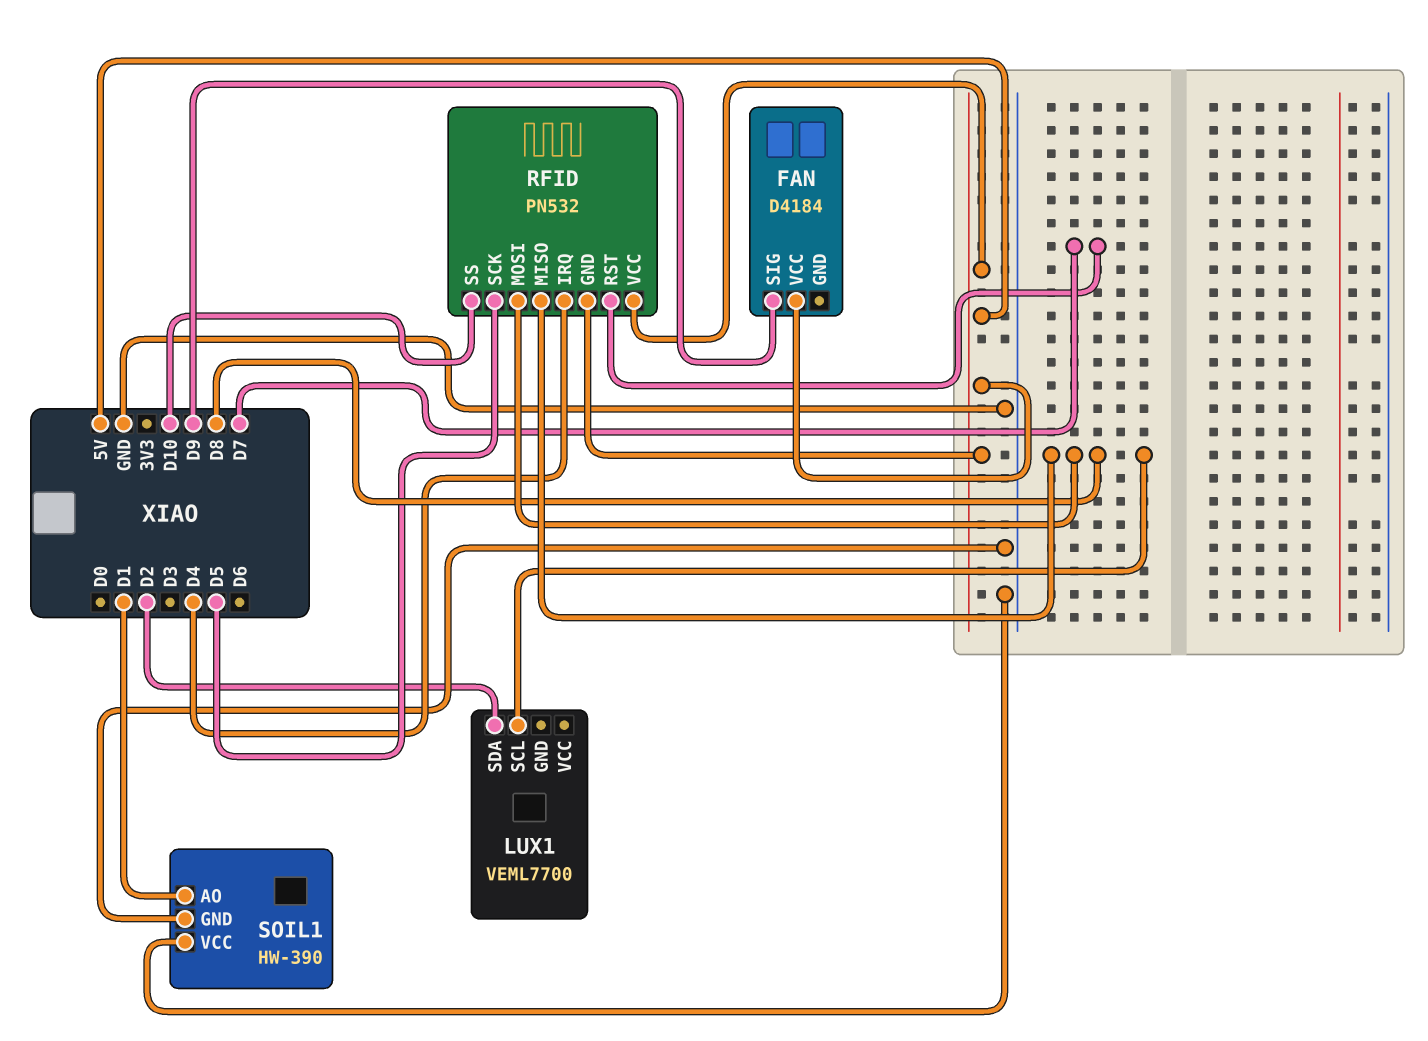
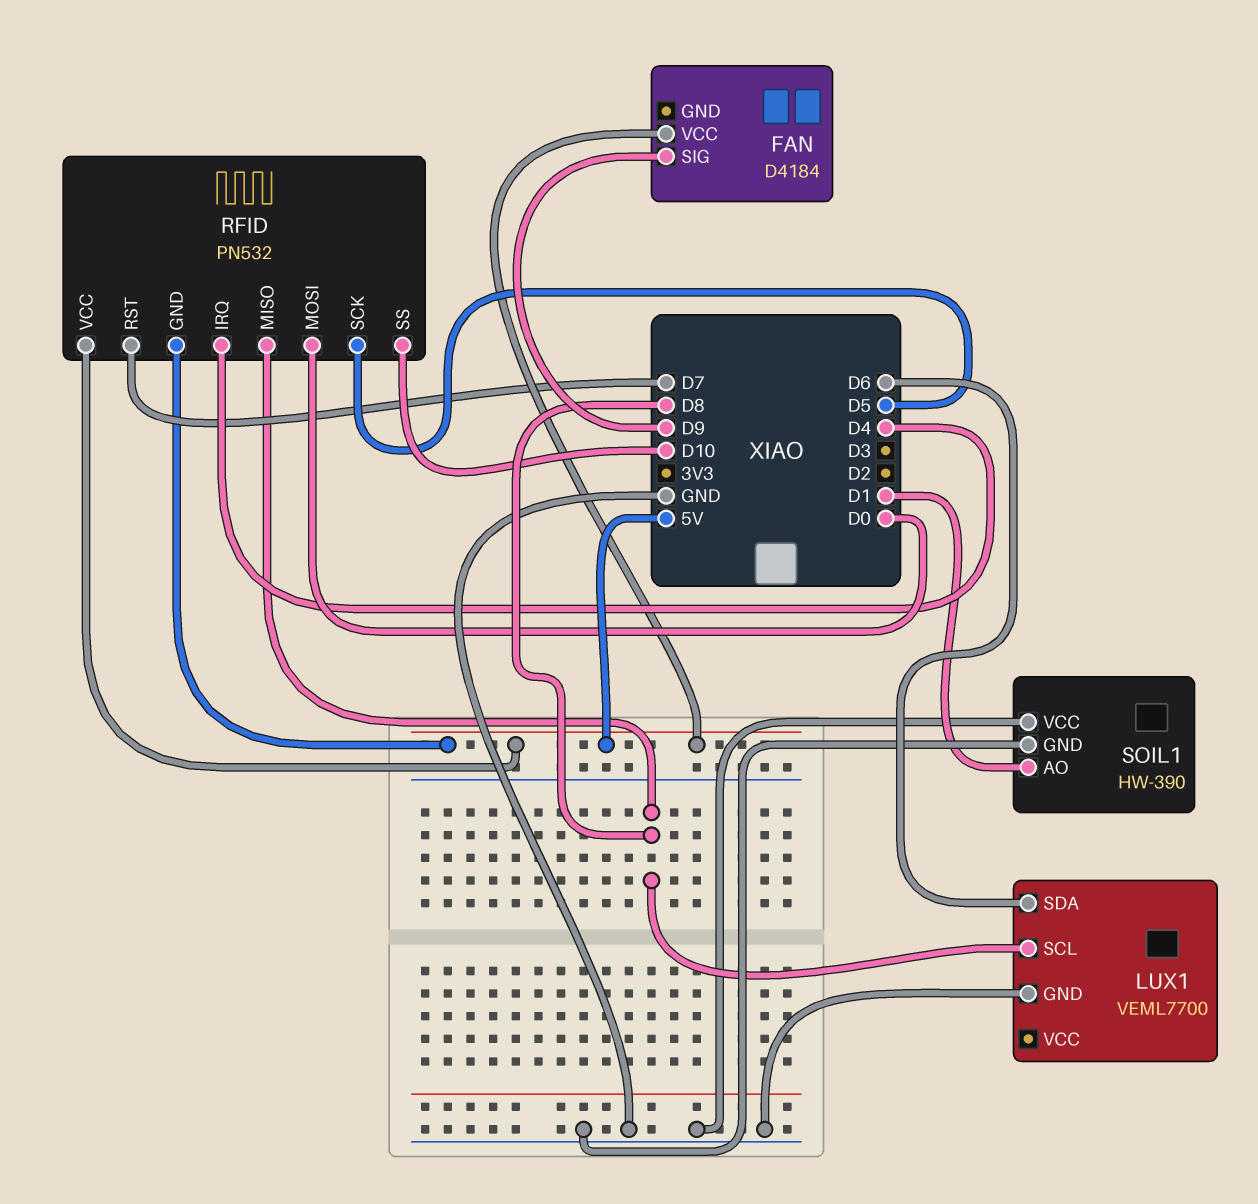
LUX1 pin GND: none -> GND
LUX1 pin SDA: D2 -> D6
RFID pin MOSI: D8 -> D0

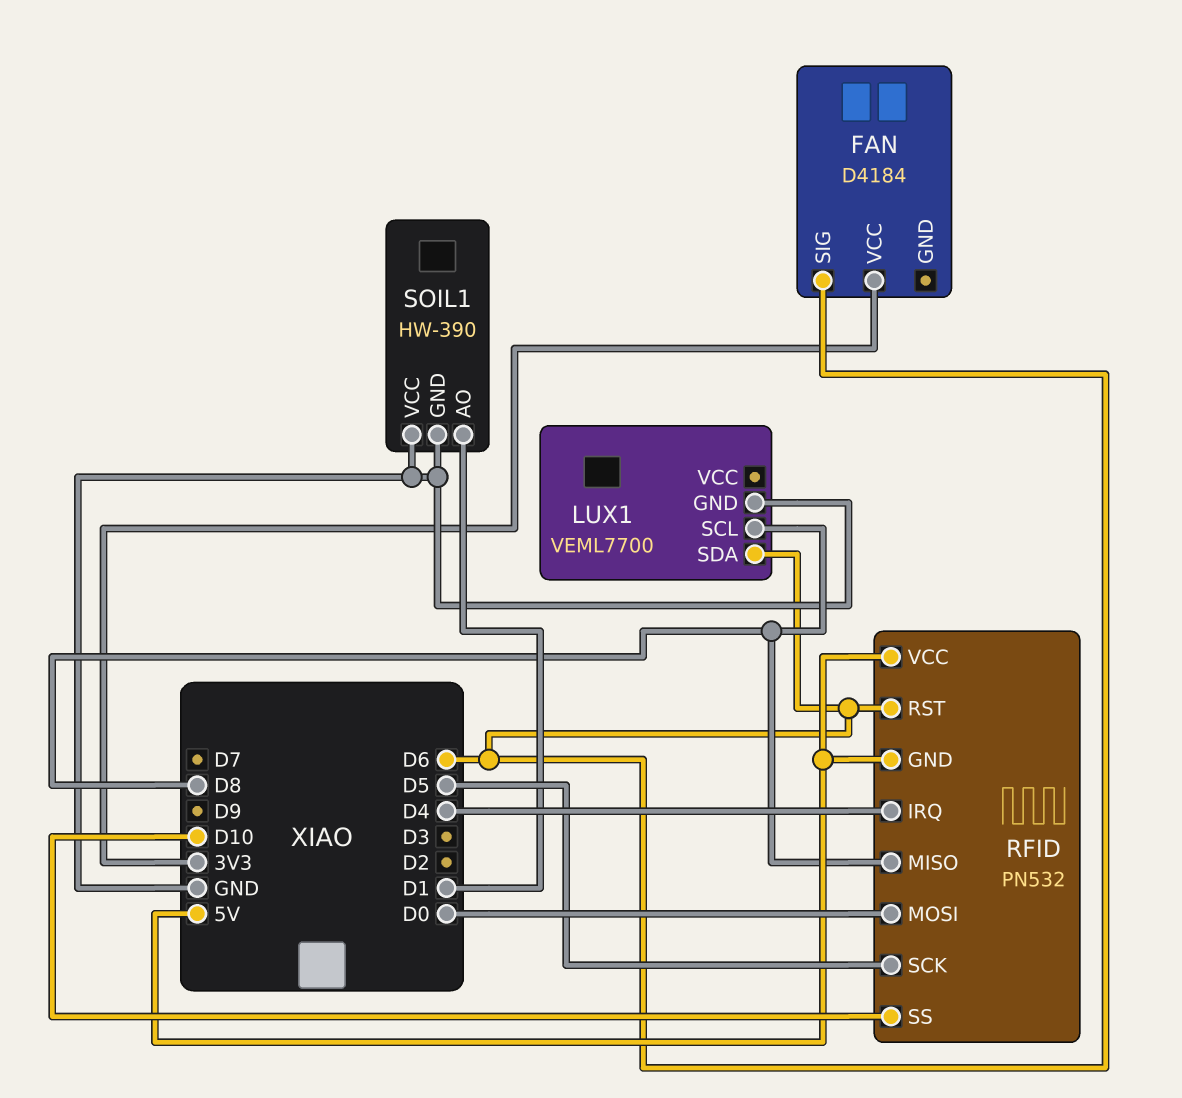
FAN pin SIG: D9 -> D6
FAN pin VCC: 5V -> 3V3
RFID pin RST: D7 -> D6

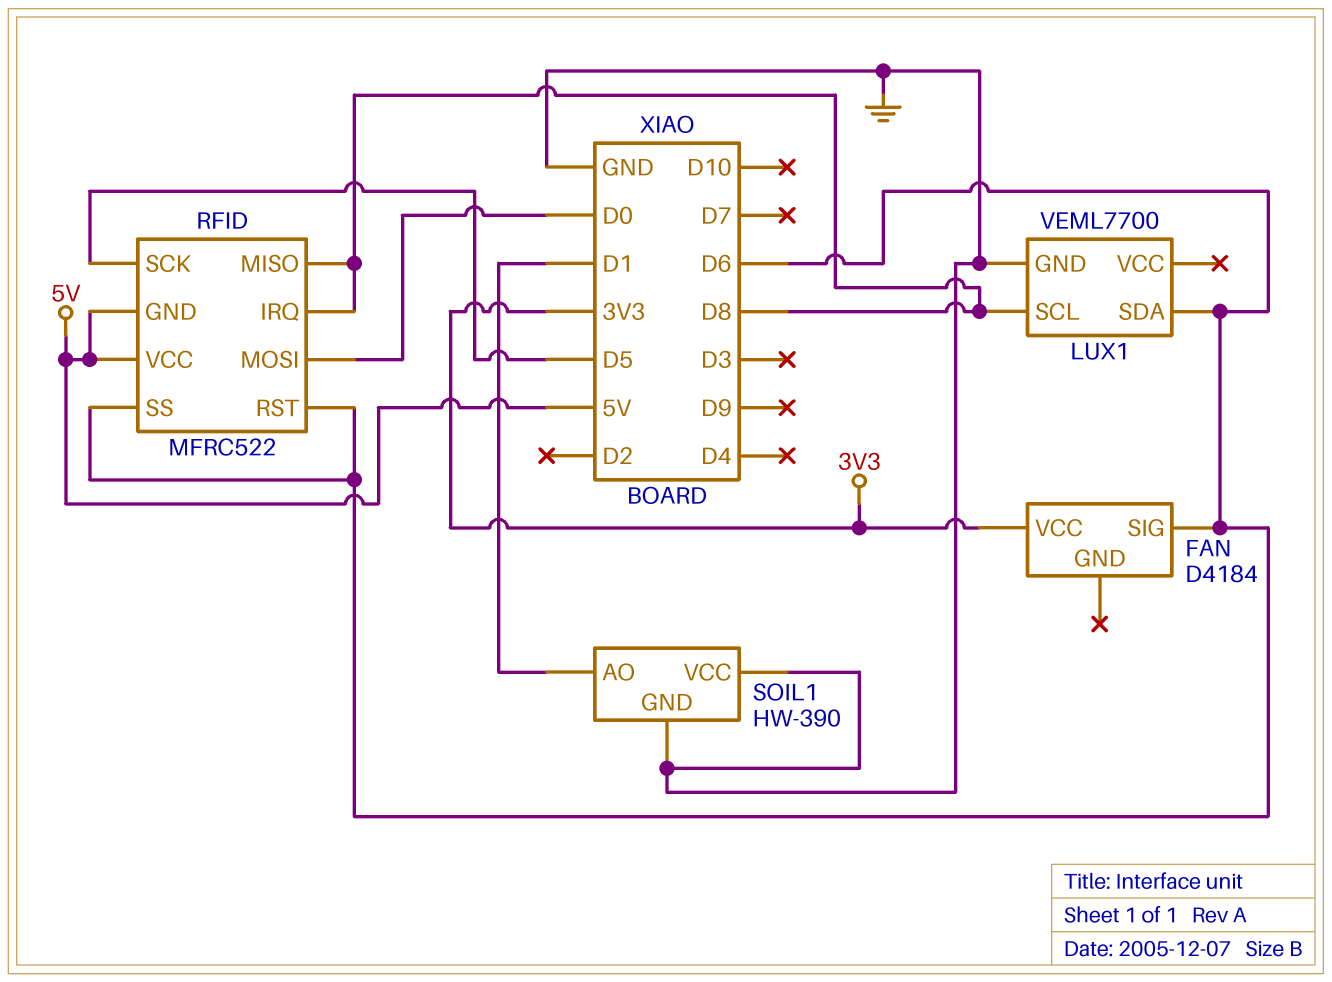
RFID: PN532 -> MFRC522
RFID pin IRQ: D4 -> D8
RFID pin SS: D10 -> D6

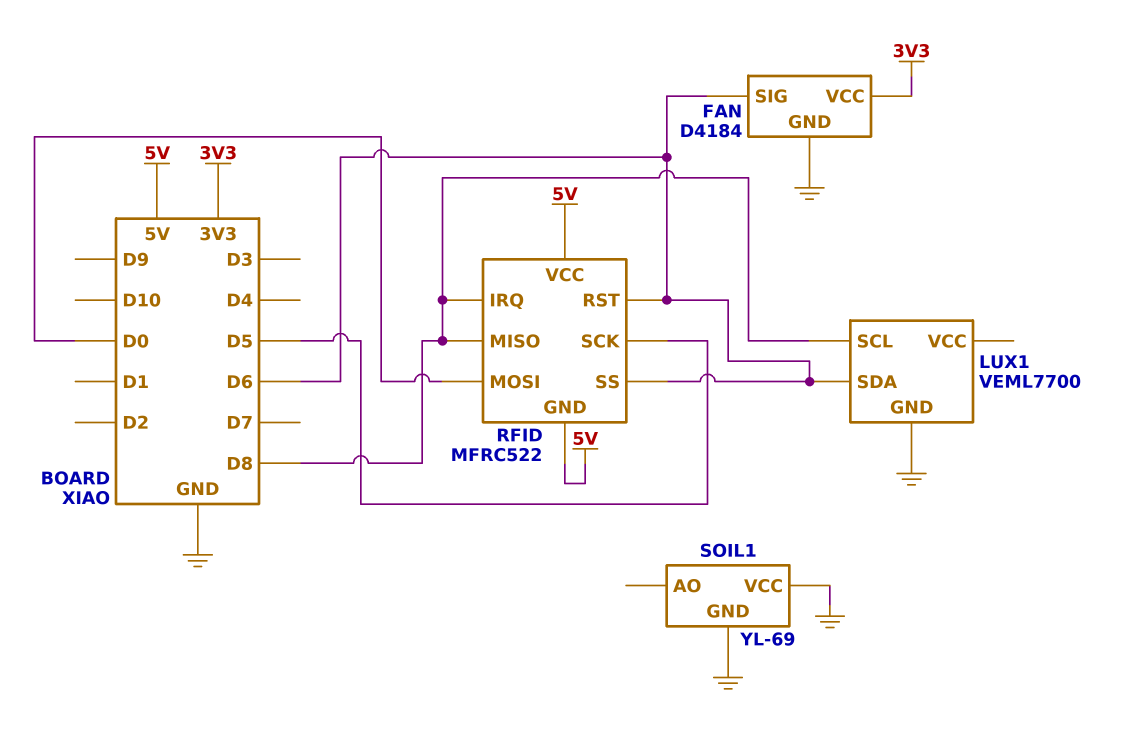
FAN pin GND: none -> GND
SOIL1: HW-390 -> YL-69
SOIL1 pin AO: D1 -> none

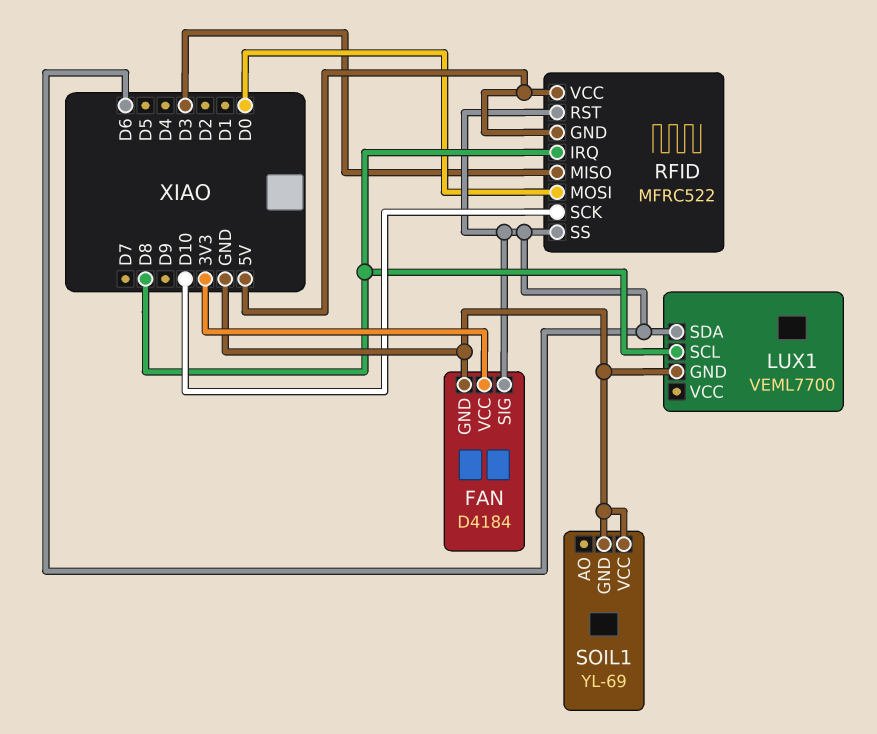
RFID pin MISO: D8 -> D3
RFID pin SCK: D5 -> D10

